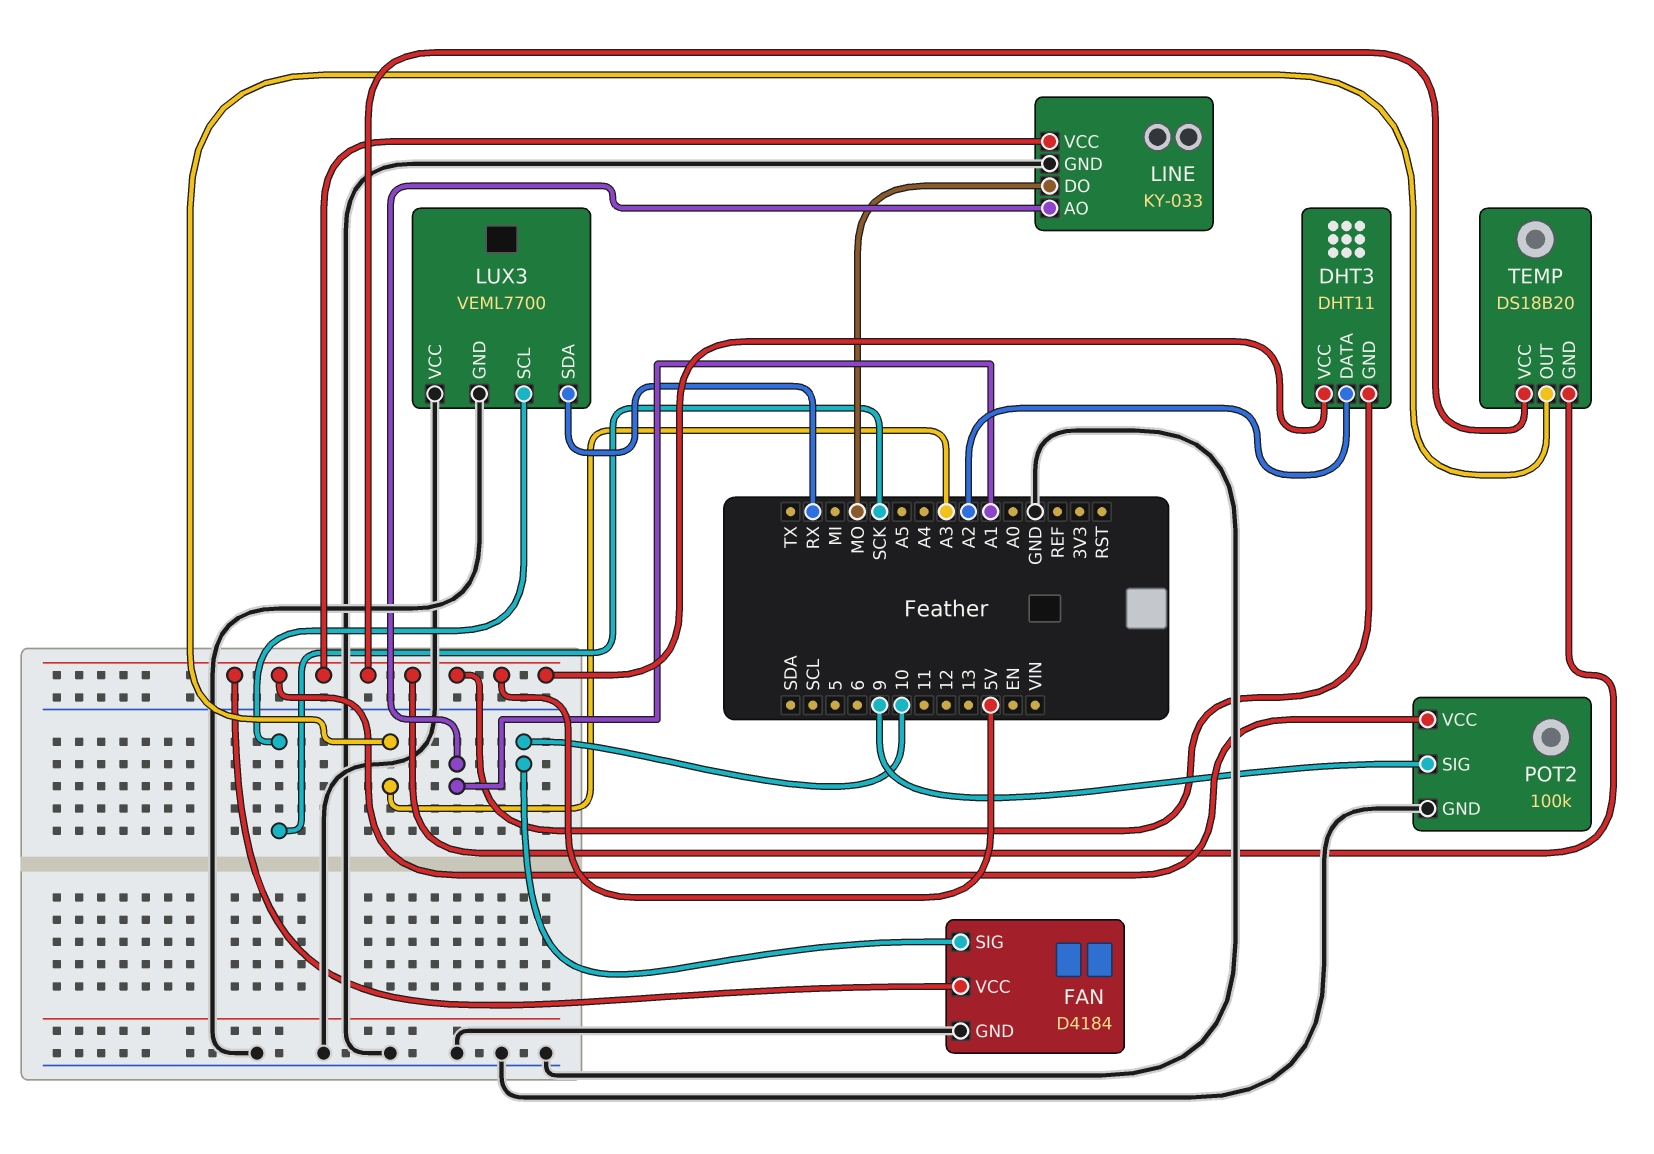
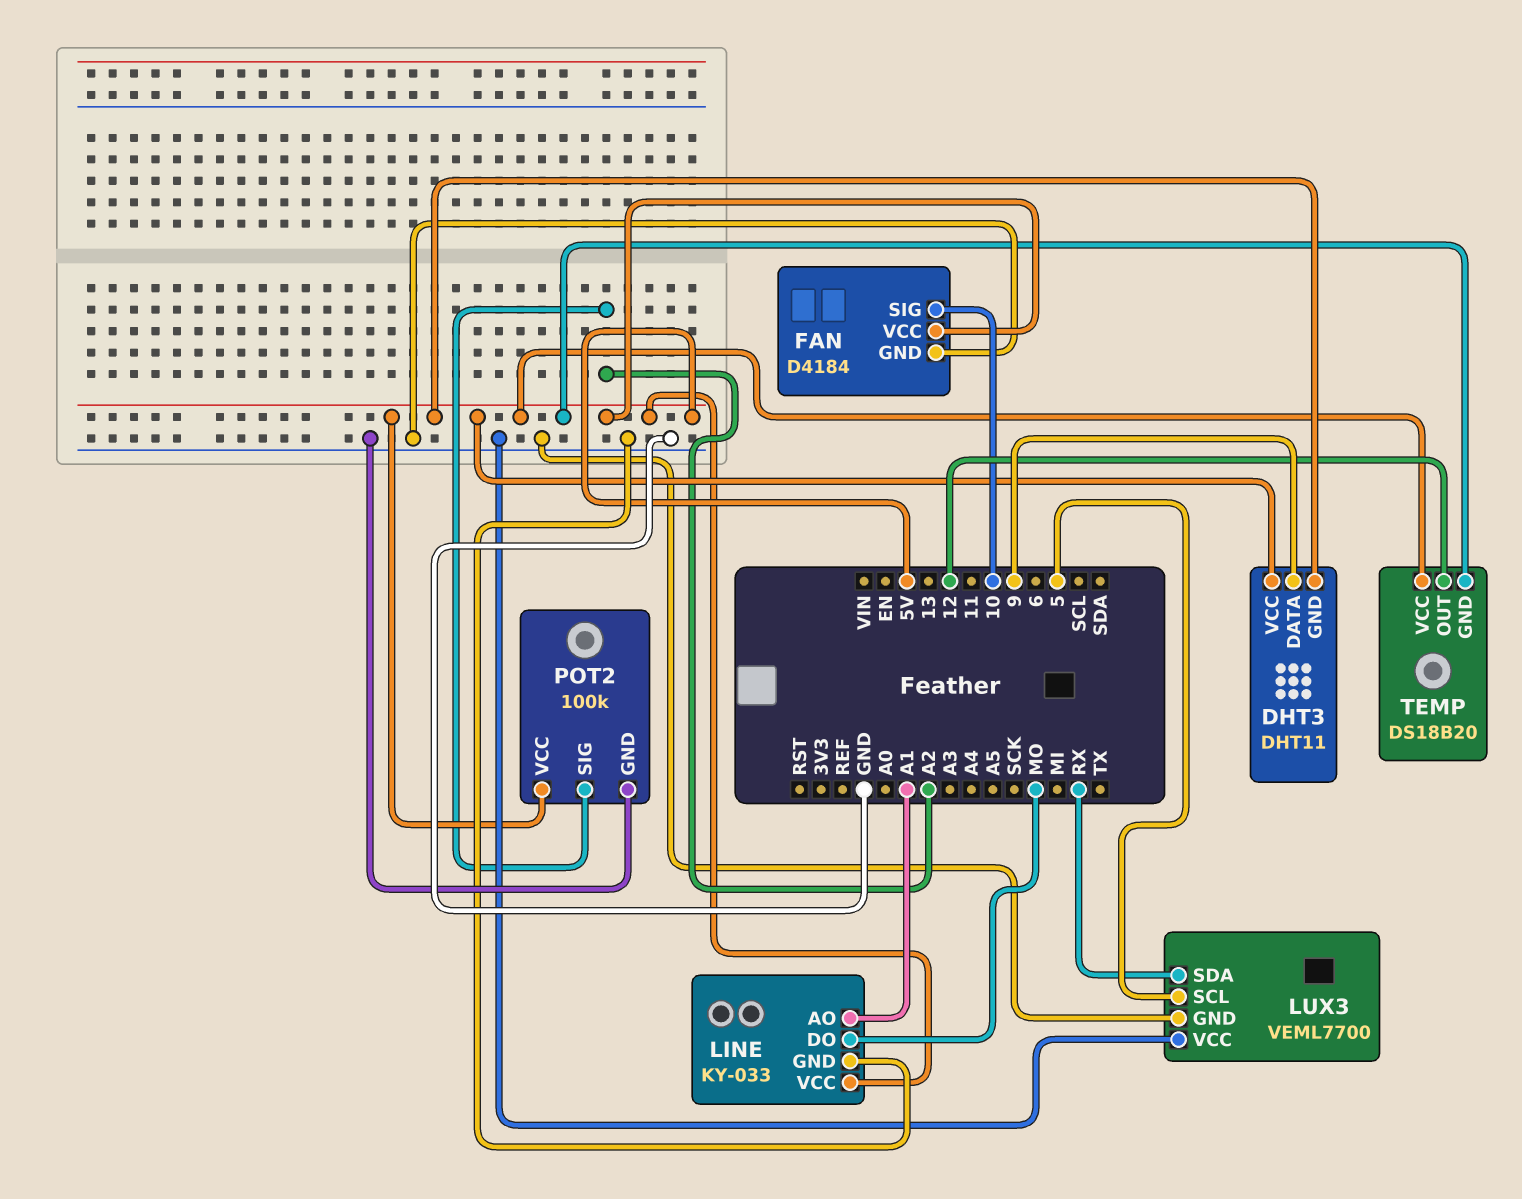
DHT3 pin DATA: A2 -> 9
LUX3 pin SCL: SCK -> 5
POT2 pin SIG: 9 -> A2
TEMP pin OUT: A3 -> 12

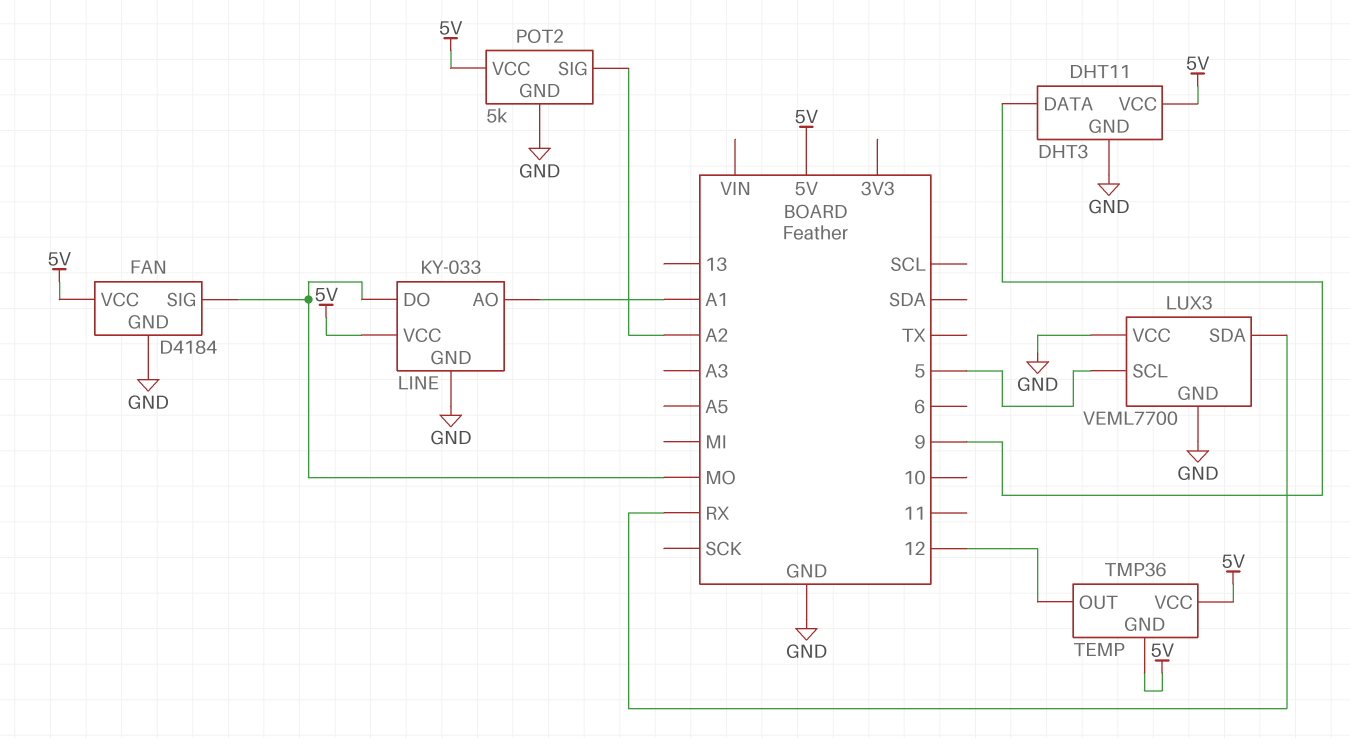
DHT3 pin GND: 5V -> GND
FAN pin SIG: 10 -> MO
POT2: 100k -> 5k
TEMP: DS18B20 -> TMP36

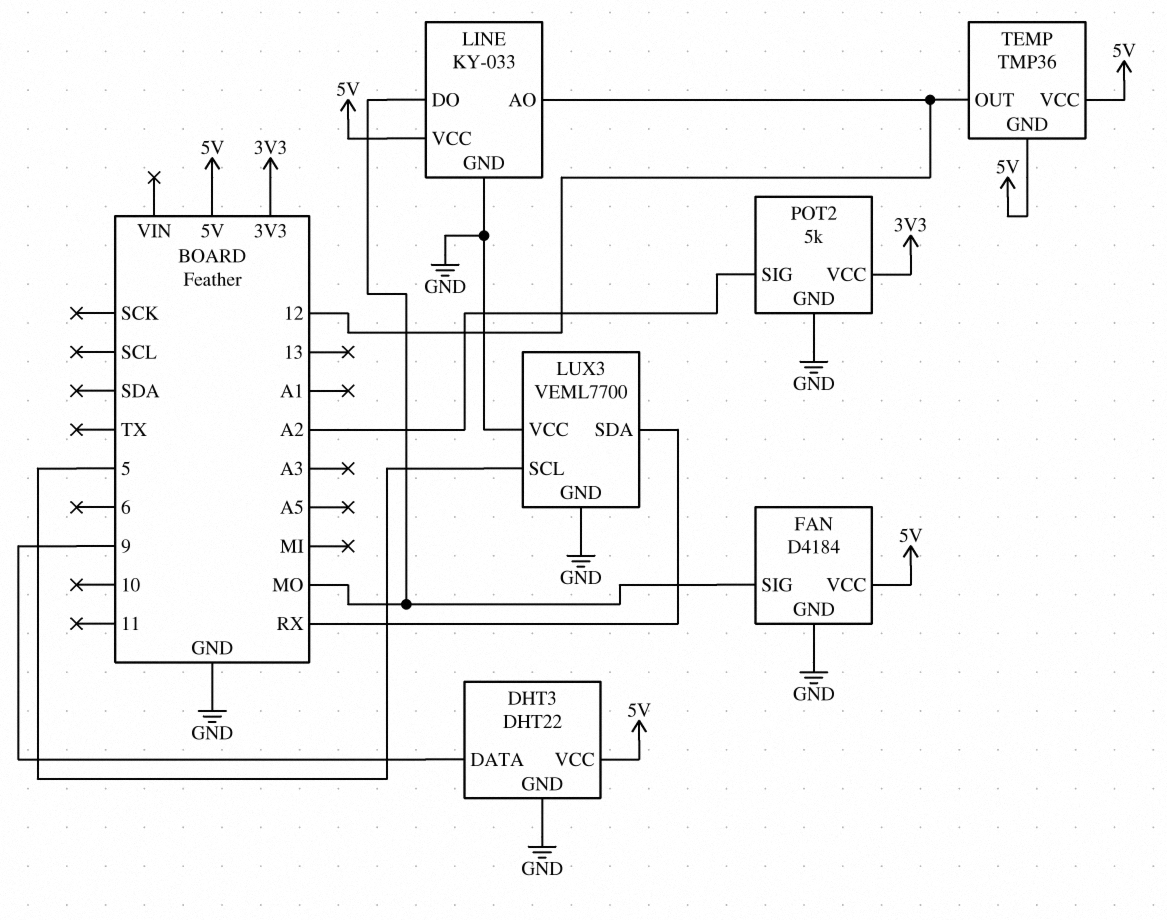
DHT3: DHT11 -> DHT22
LINE pin AO: A1 -> 12
POT2 pin VCC: 5V -> 3V3

